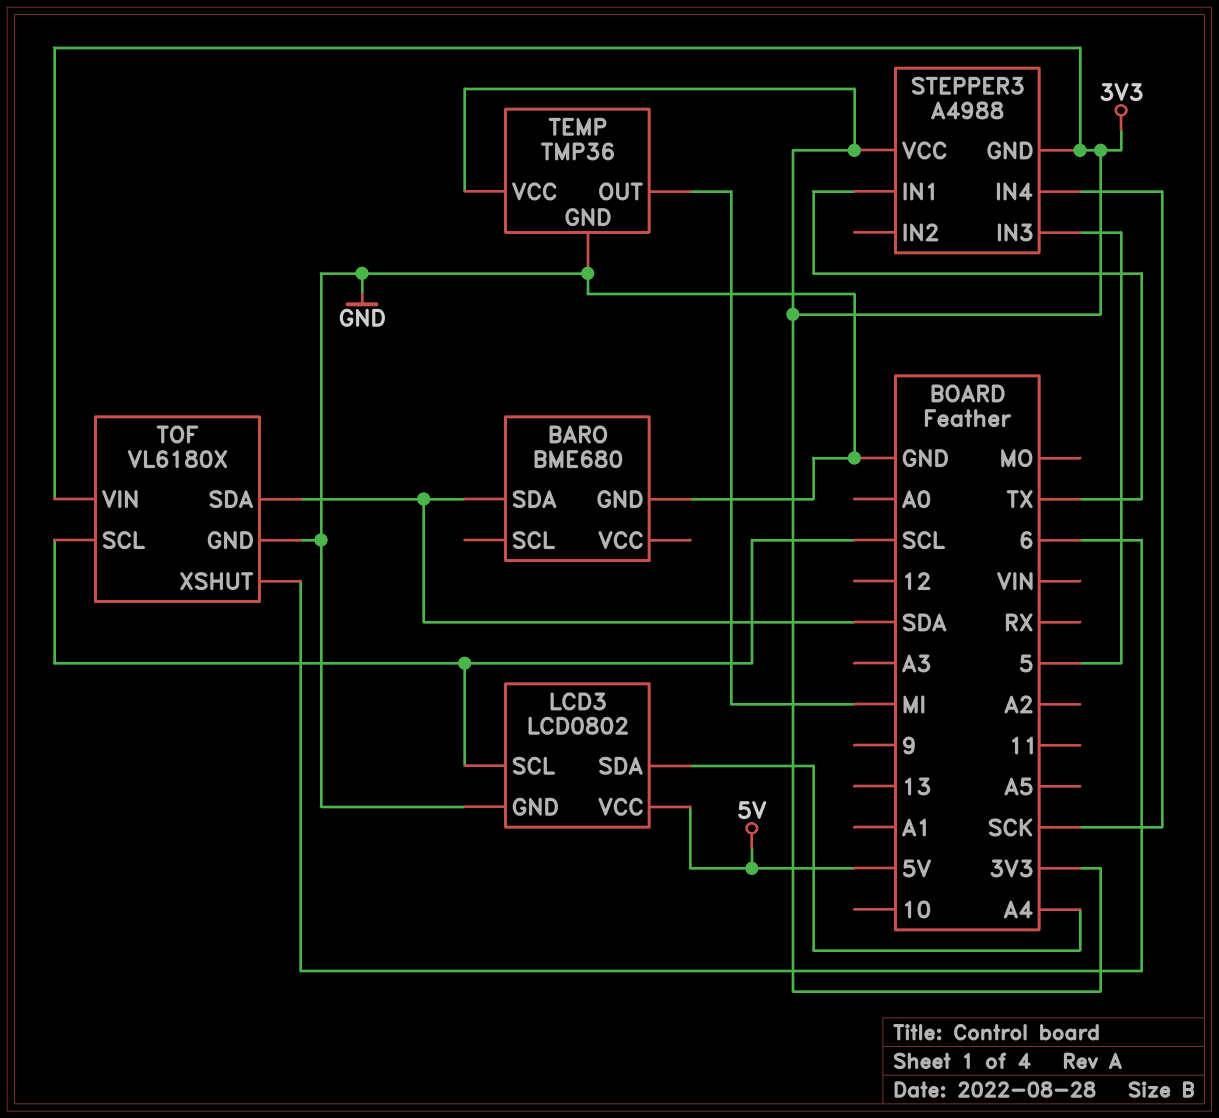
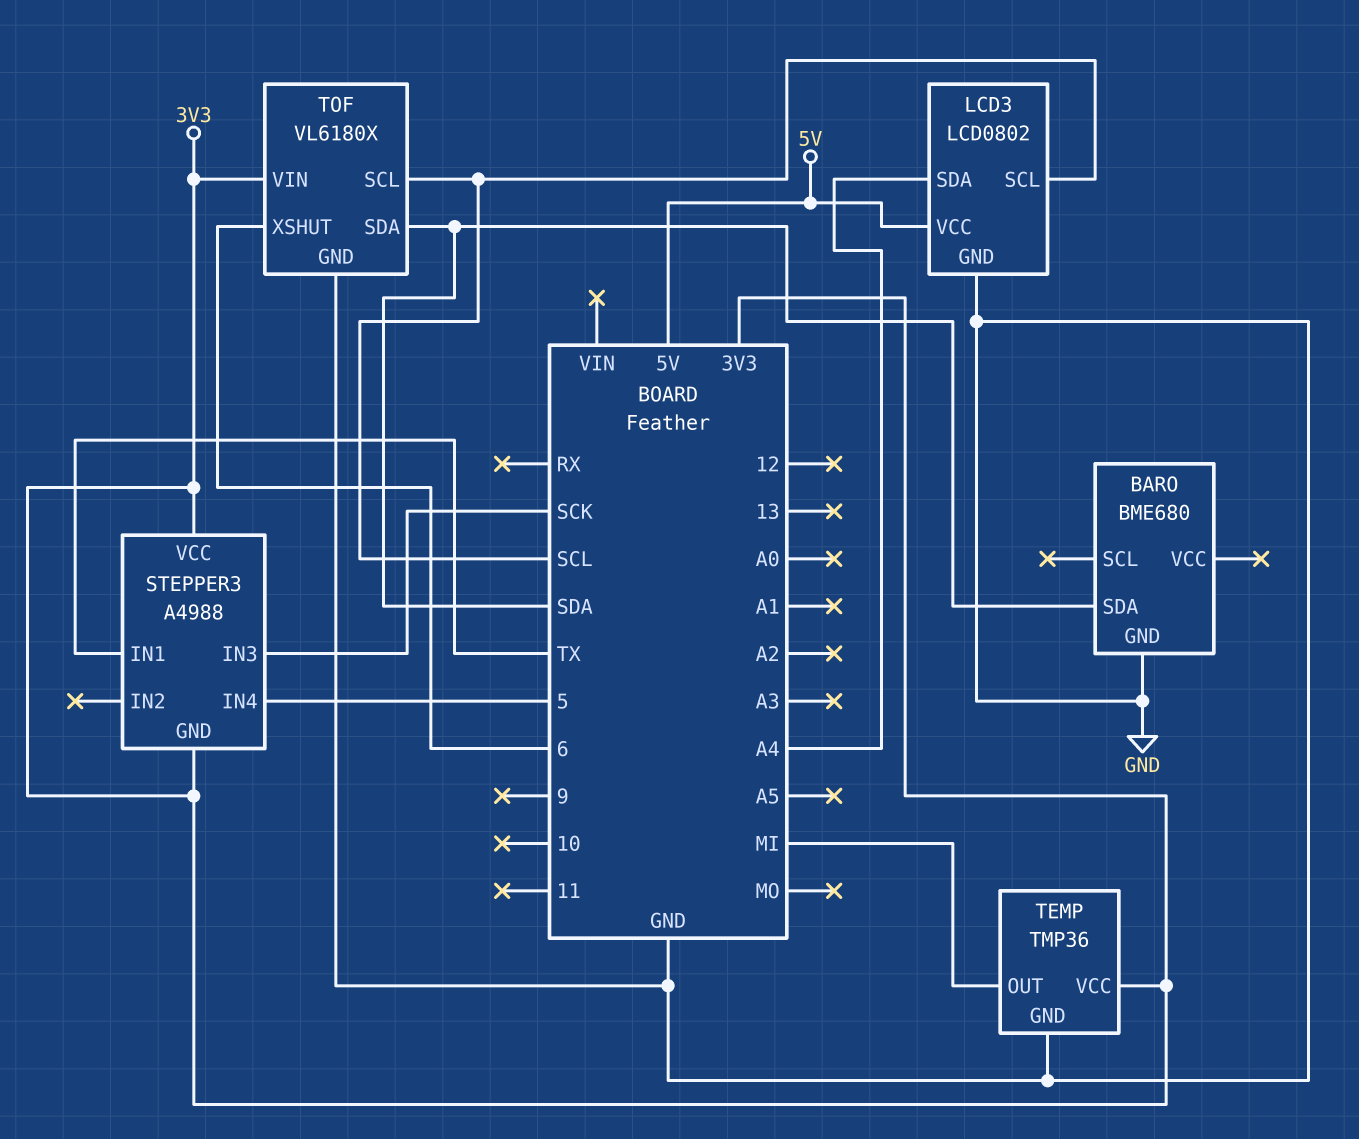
STEPPER3 pin IN3: 5 -> SCK
STEPPER3 pin IN4: SCK -> 5

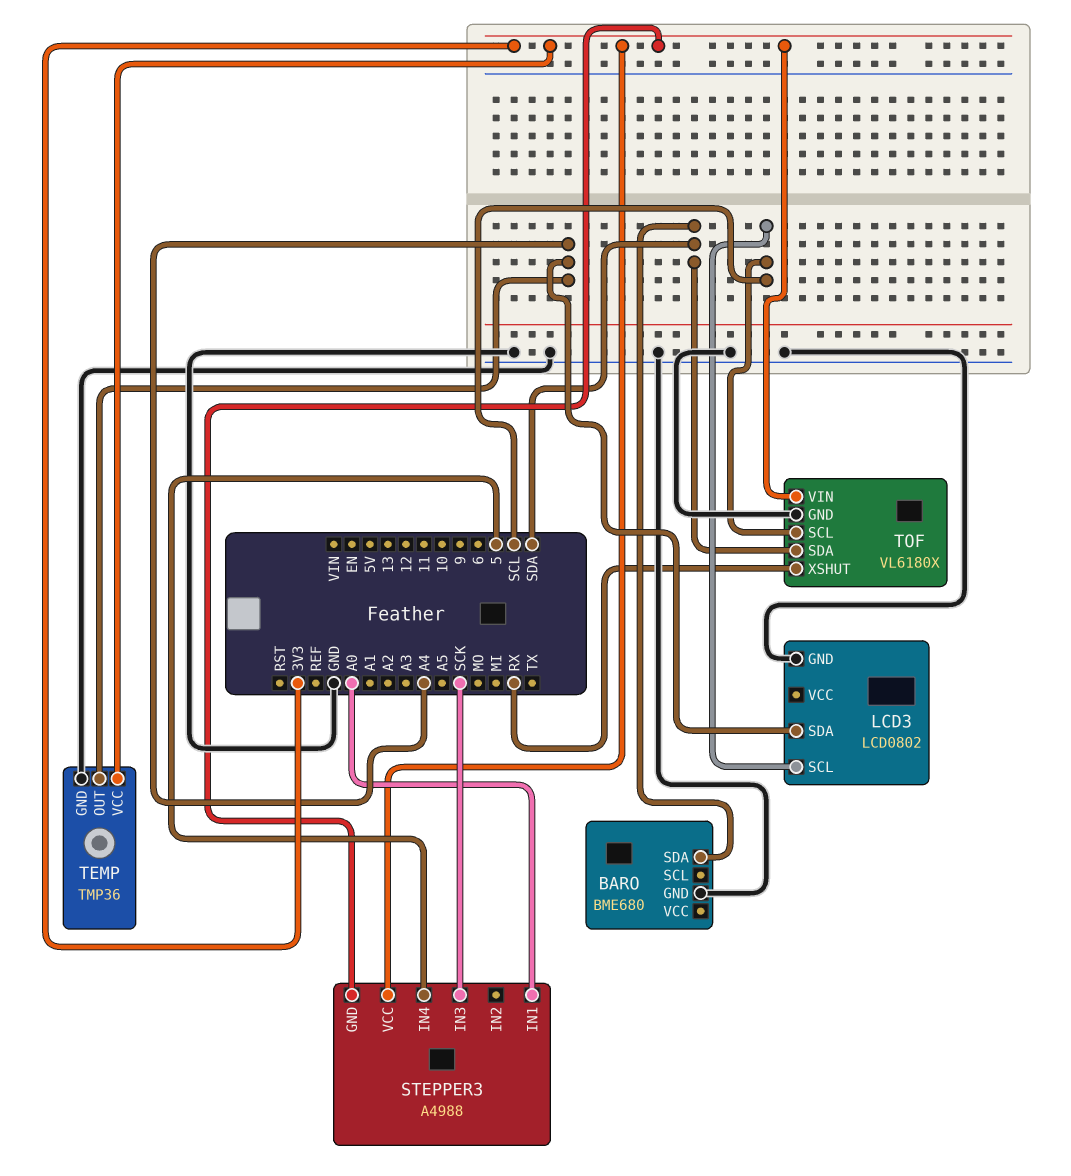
LCD3 pin VCC: 5V -> none
STEPPER3 pin IN1: TX -> A0
TEMP pin OUT: MI -> A4
TOF pin XSHUT: 6 -> RX

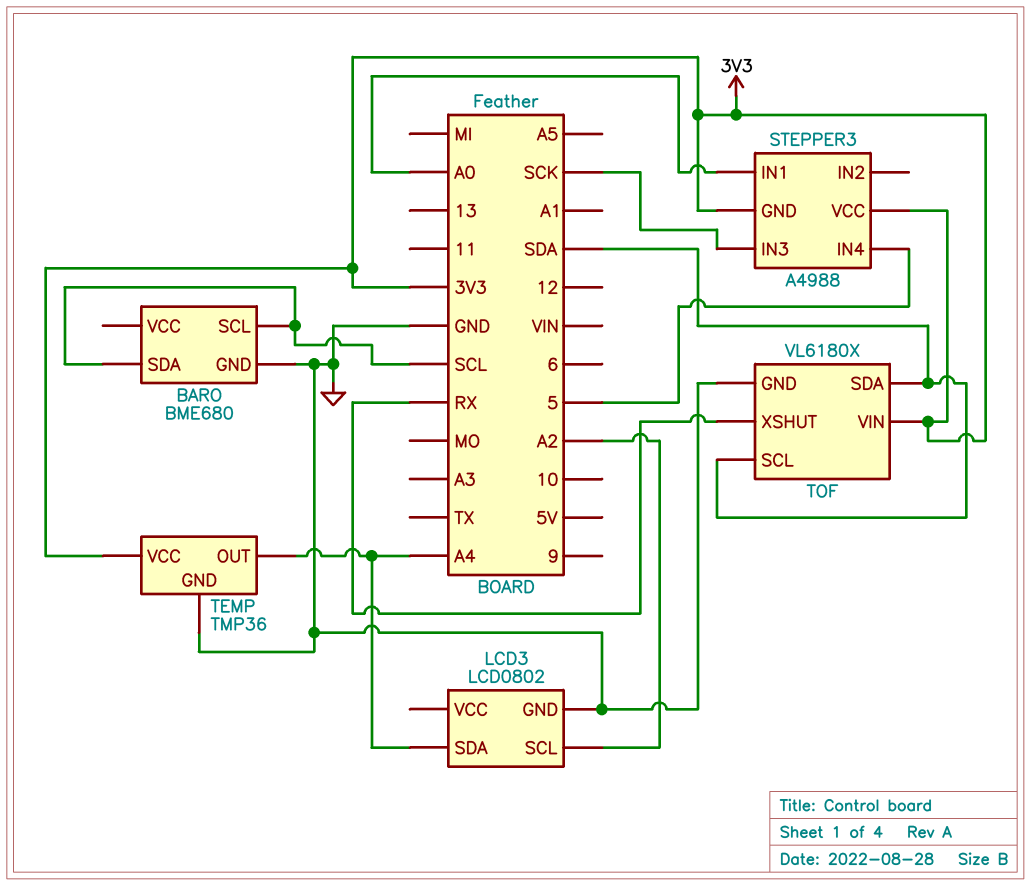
BARO pin SCL: none -> SCL
BARO pin SDA: SDA -> SCL
LCD3 pin SCL: SCL -> A2
TOF pin SCL: SCL -> SDA

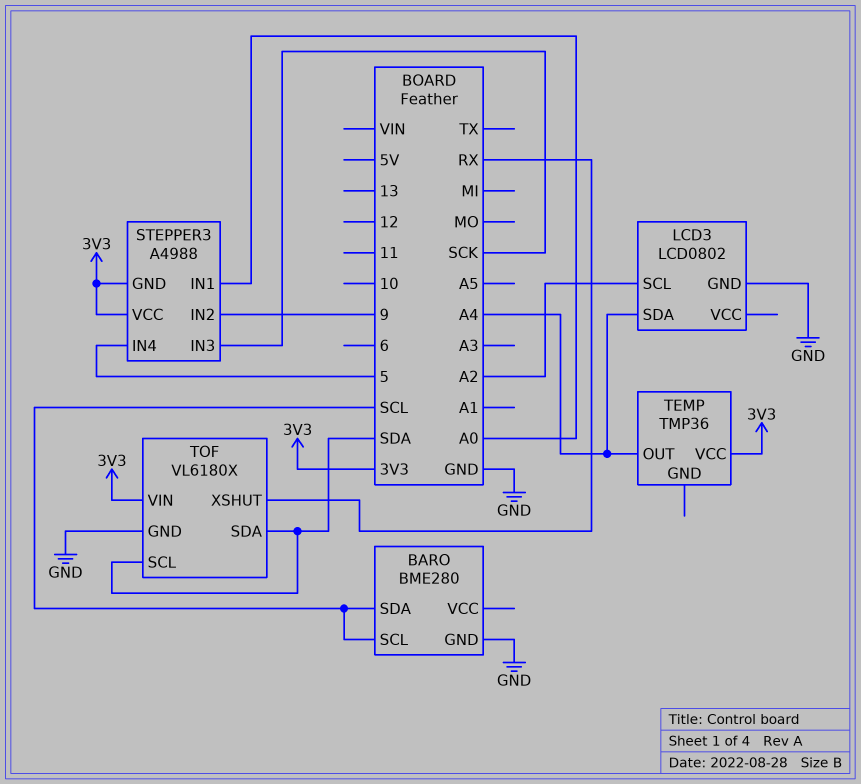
BARO: BME680 -> BME280
STEPPER3 pin IN2: none -> 9
TEMP pin GND: GND -> none

